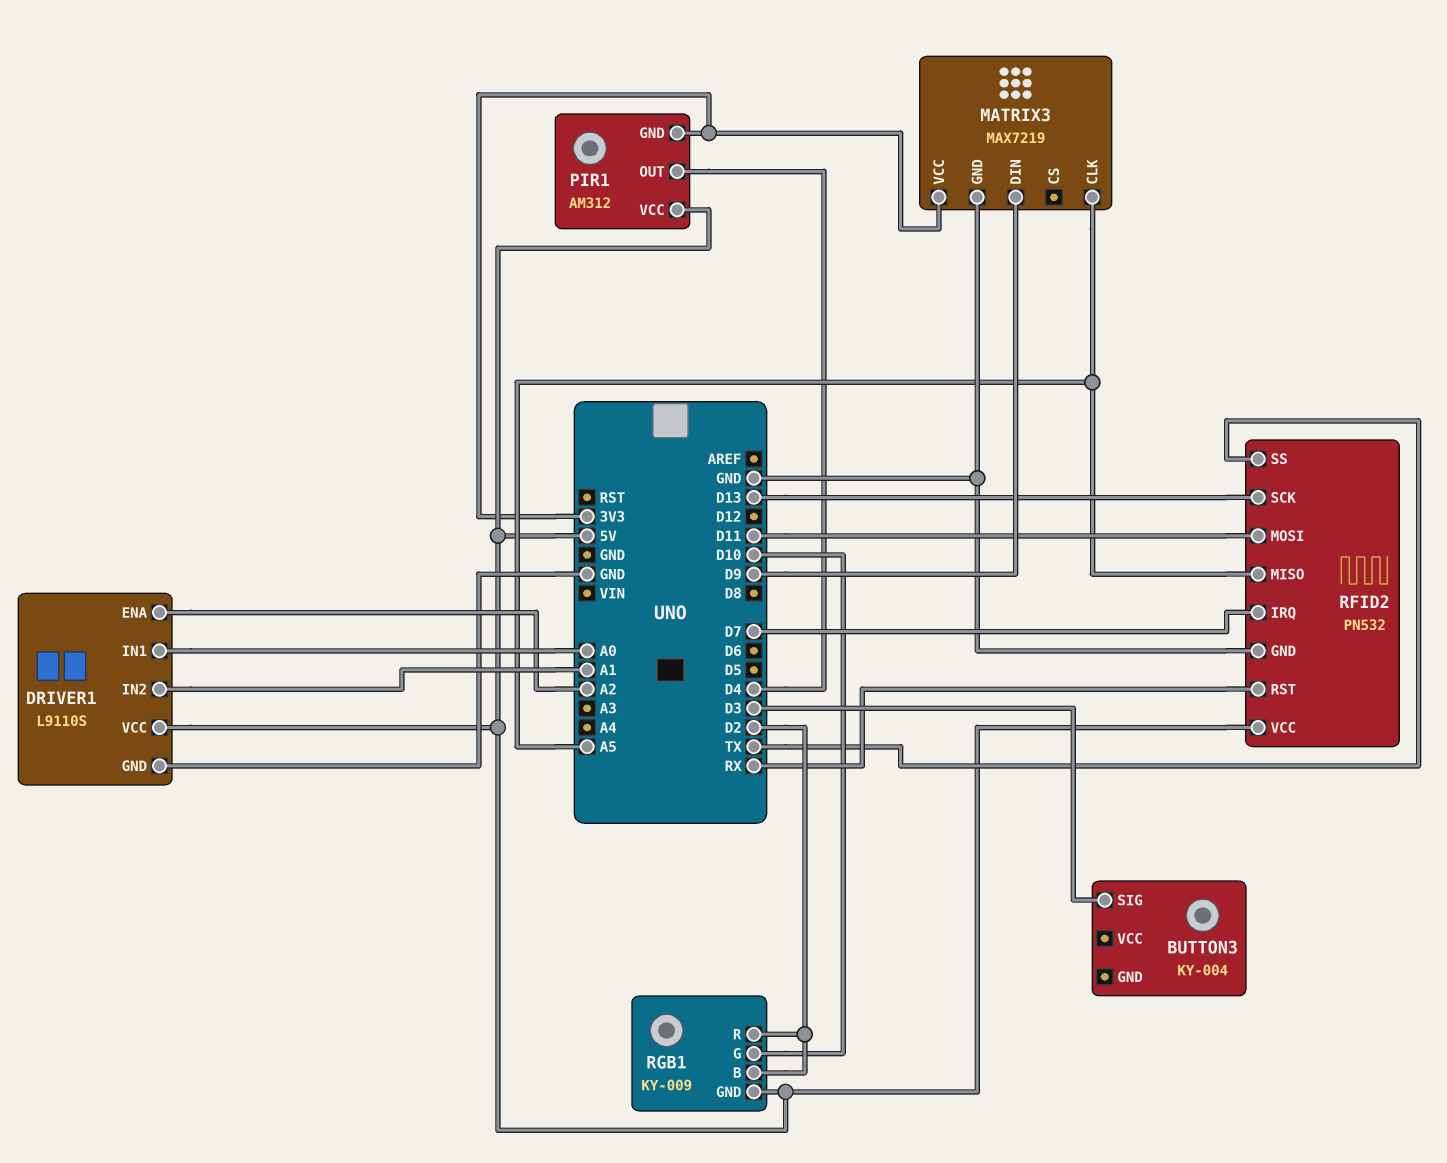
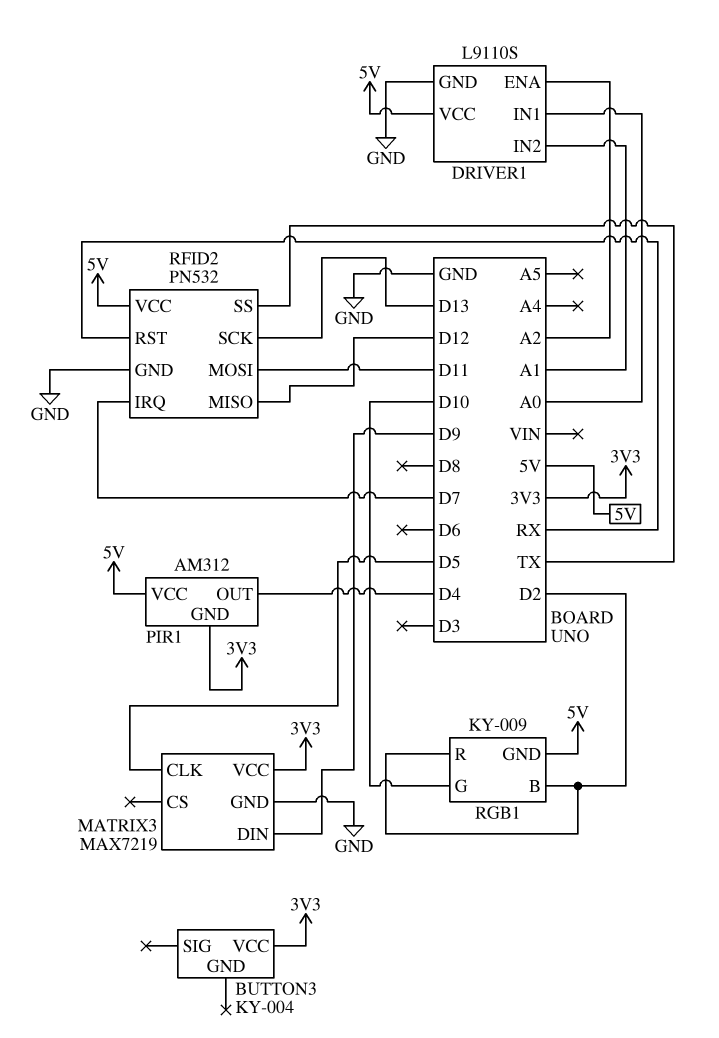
BUTTON3 pin SIG: D3 -> none
BUTTON3 pin VCC: none -> 3V3
MATRIX3 pin CLK: A5 -> D5
RFID2 pin MISO: A5 -> D12

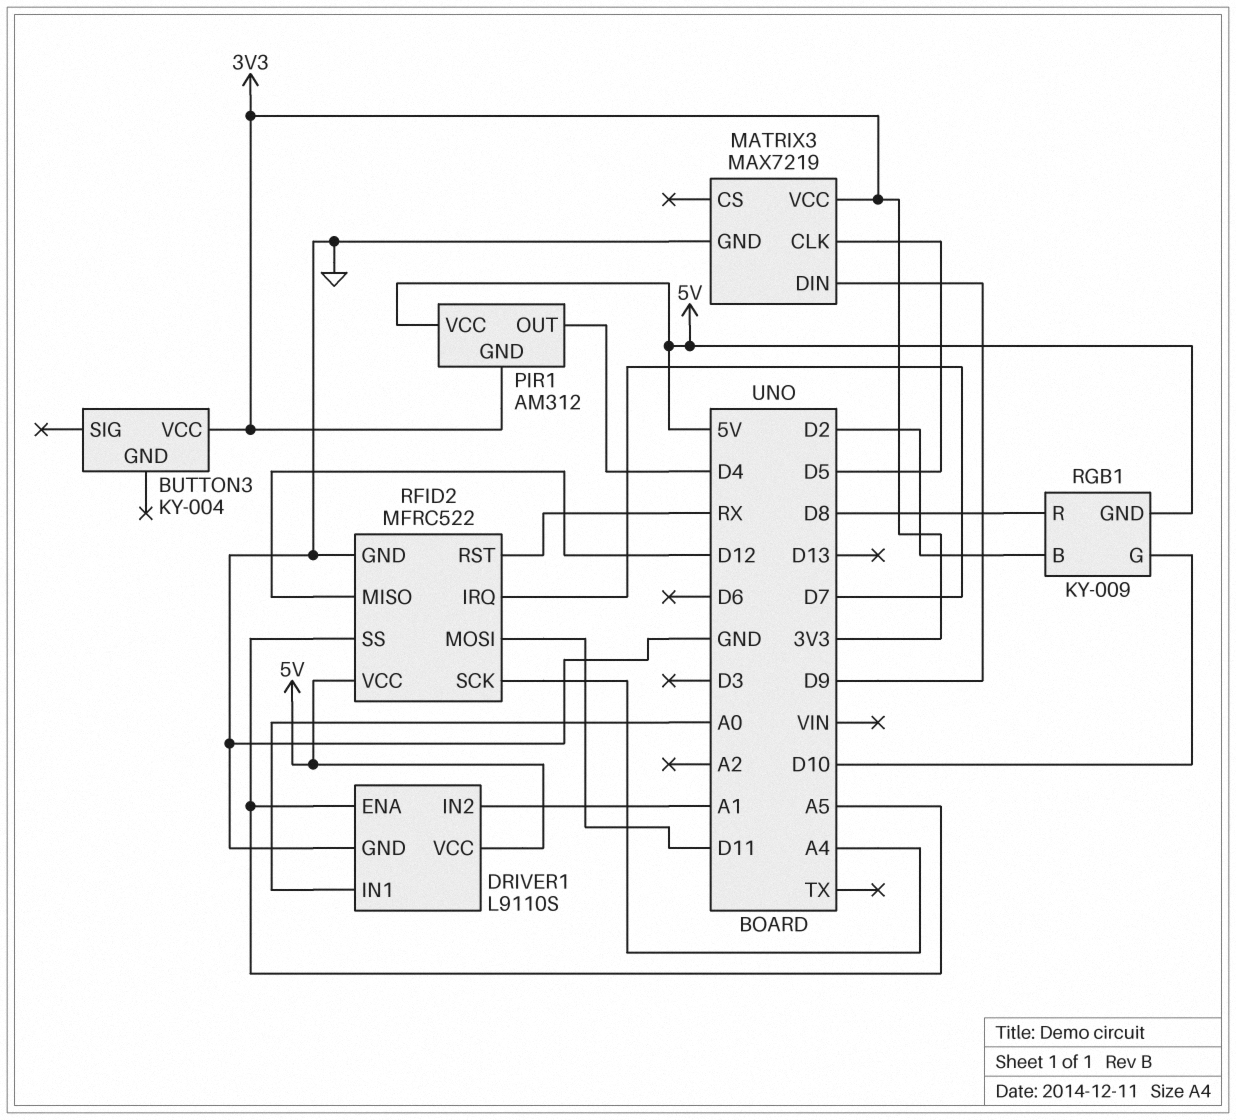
DRIVER1 pin ENA: A2 -> A5
RFID2: PN532 -> MFRC522
RFID2 pin SCK: D13 -> A4
RFID2 pin SS: TX -> A5
RGB1 pin R: D2 -> D8

